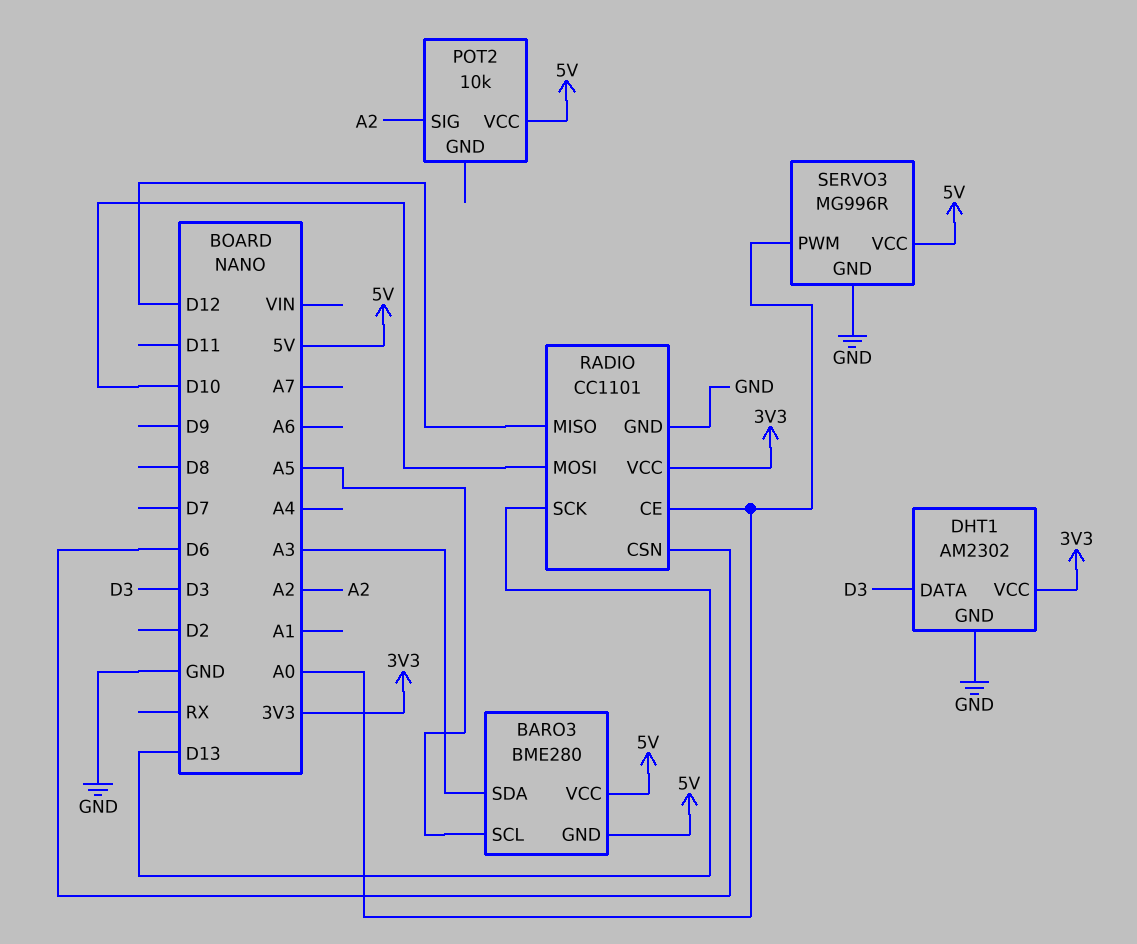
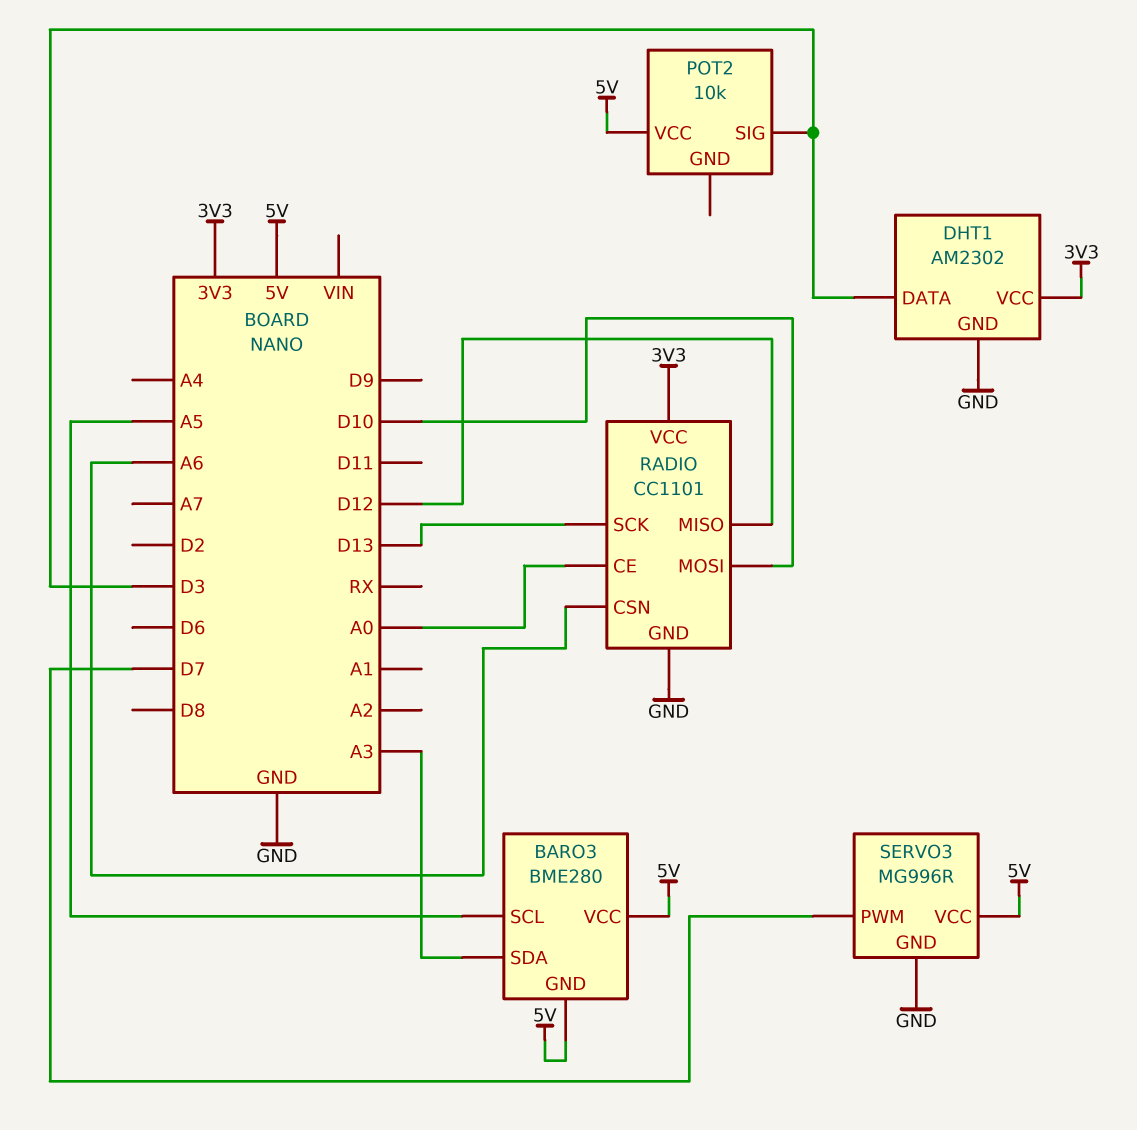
POT2 pin SIG: A2 -> D3
RADIO pin CSN: D6 -> A6
SERVO3 pin PWM: A0 -> D7

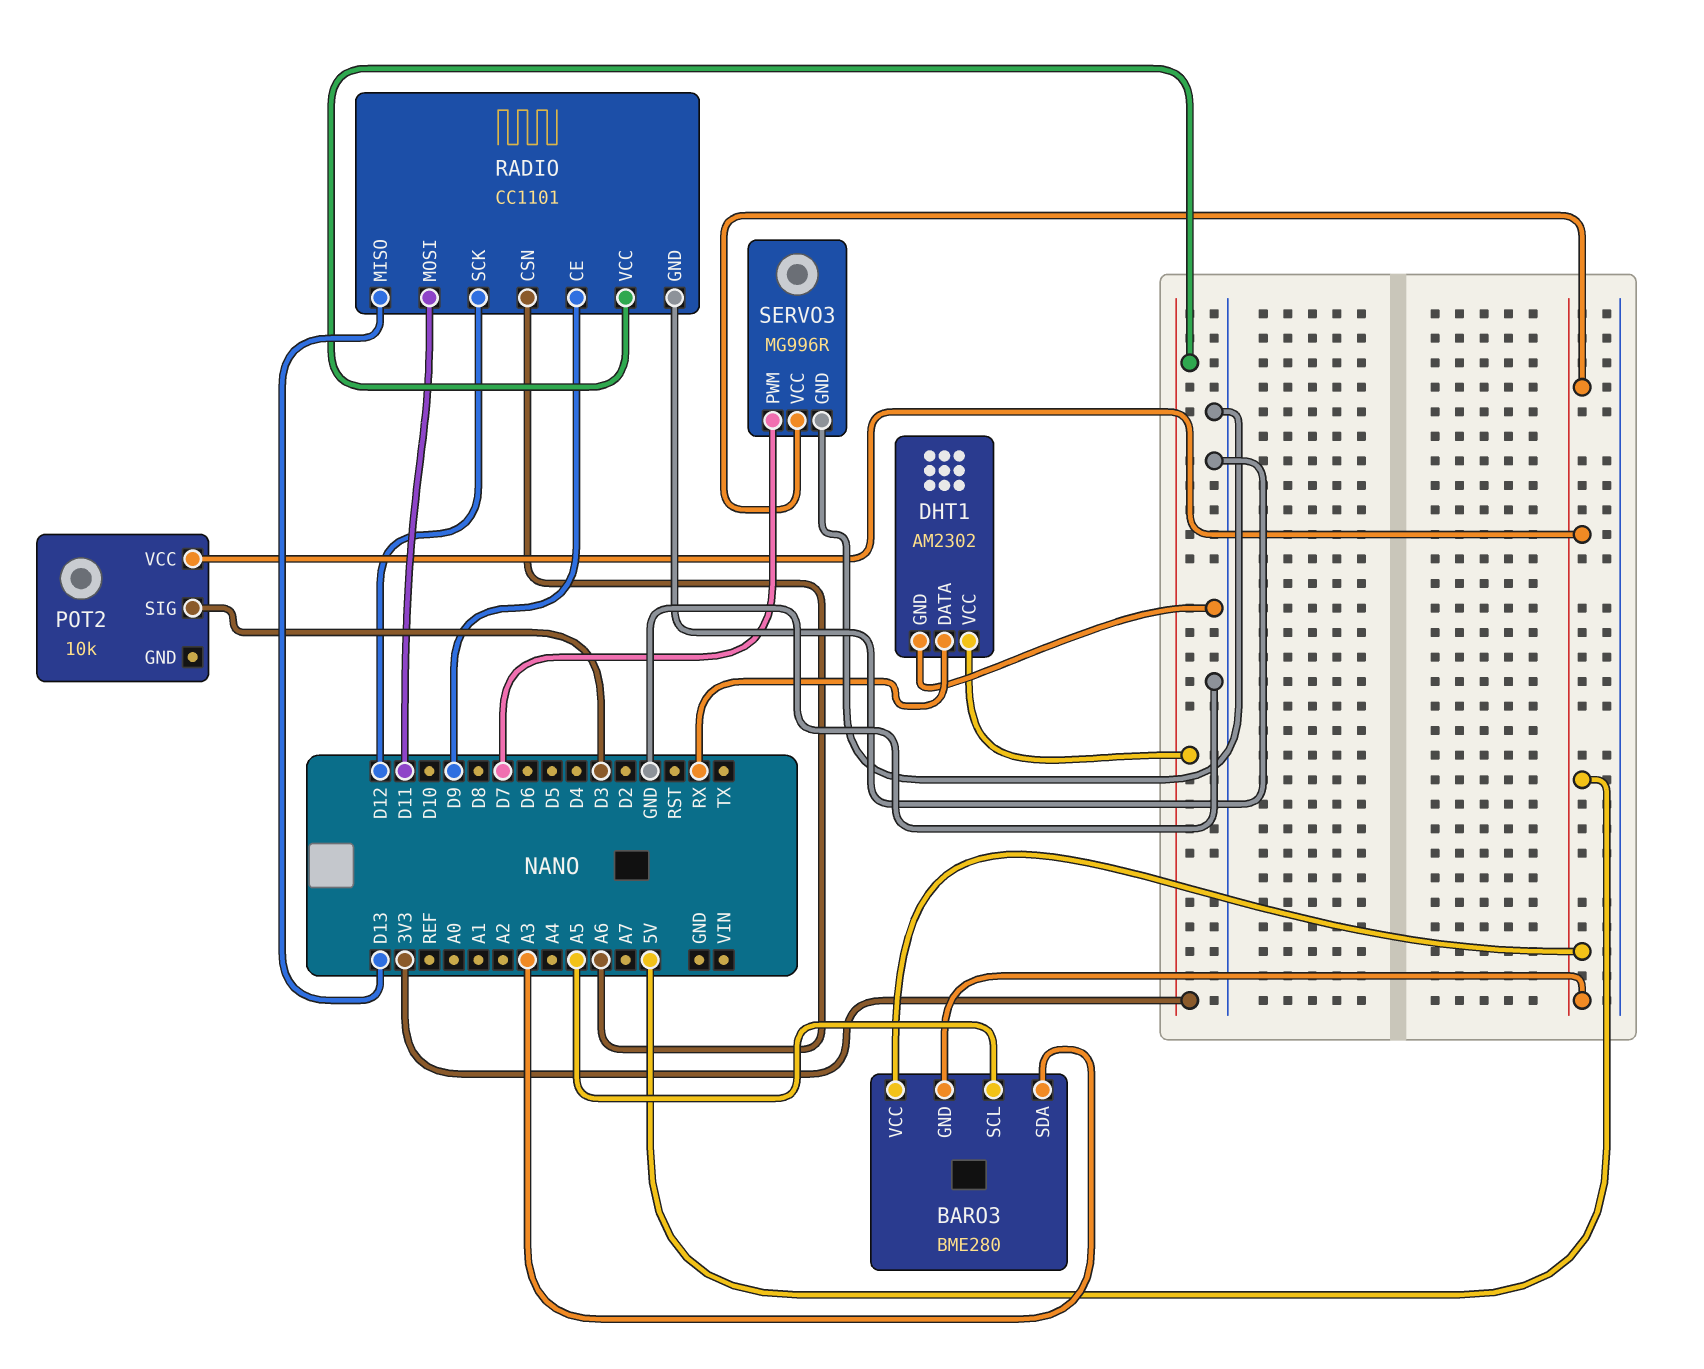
DHT1 pin DATA: D3 -> RX
RADIO pin CE: A0 -> D9
RADIO pin MISO: D12 -> D13
RADIO pin MOSI: D10 -> D11
RADIO pin SCK: D13 -> D12

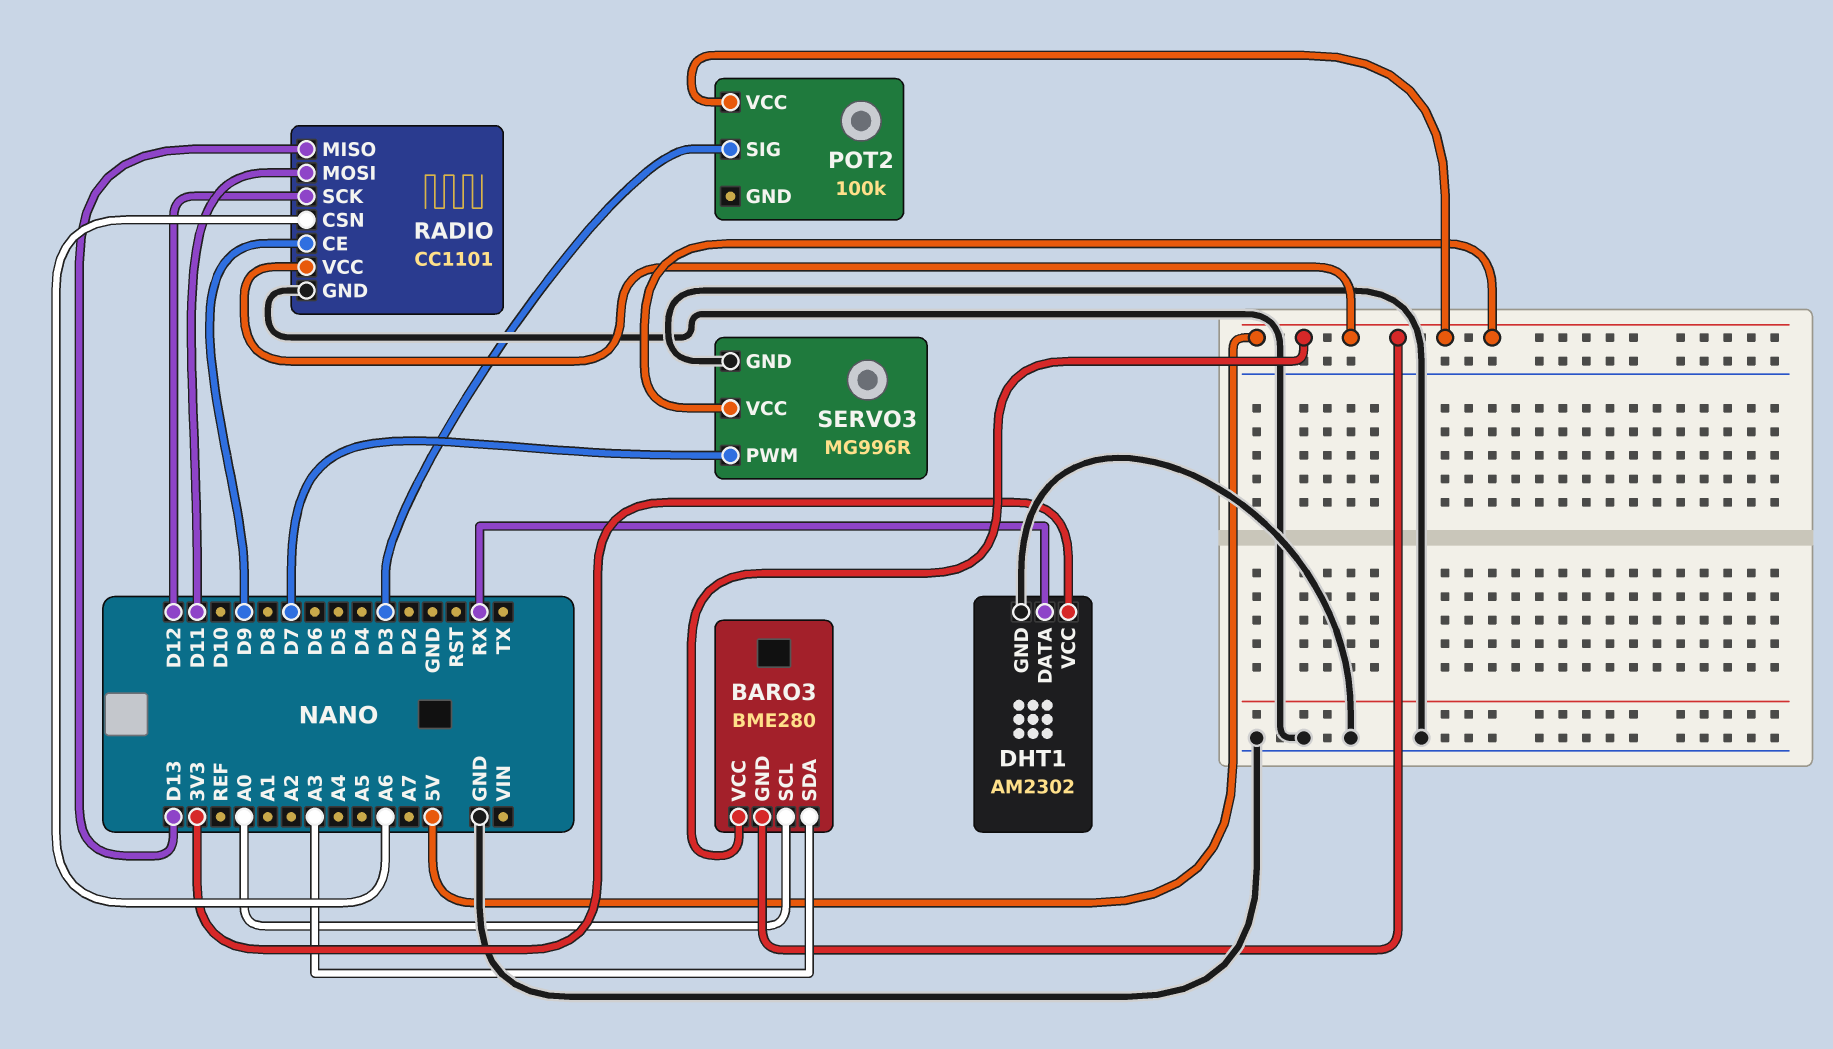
BARO3 pin SCL: A5 -> A0
POT2: 10k -> 100k
RADIO pin VCC: 3V3 -> 5V

